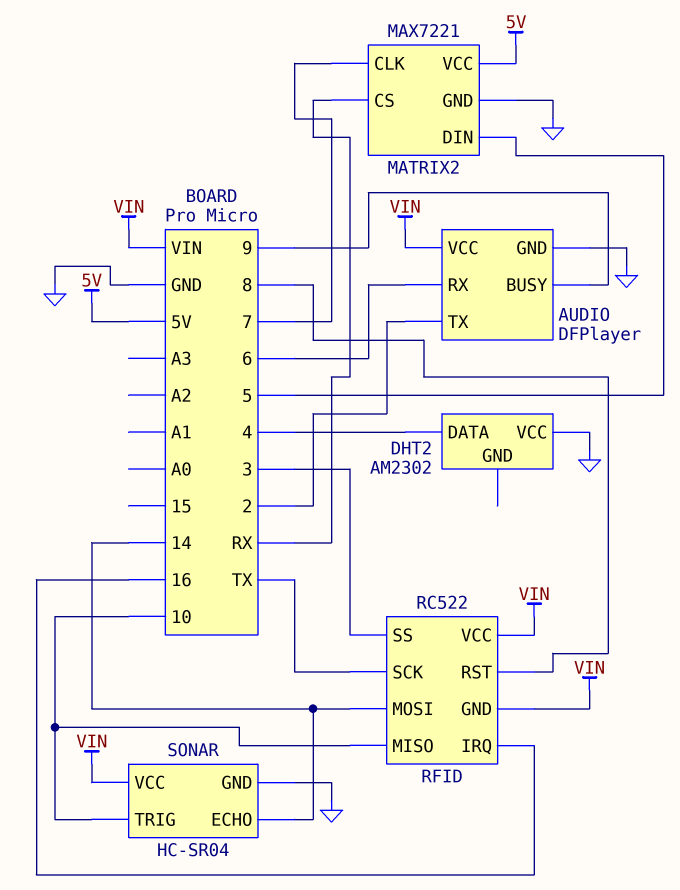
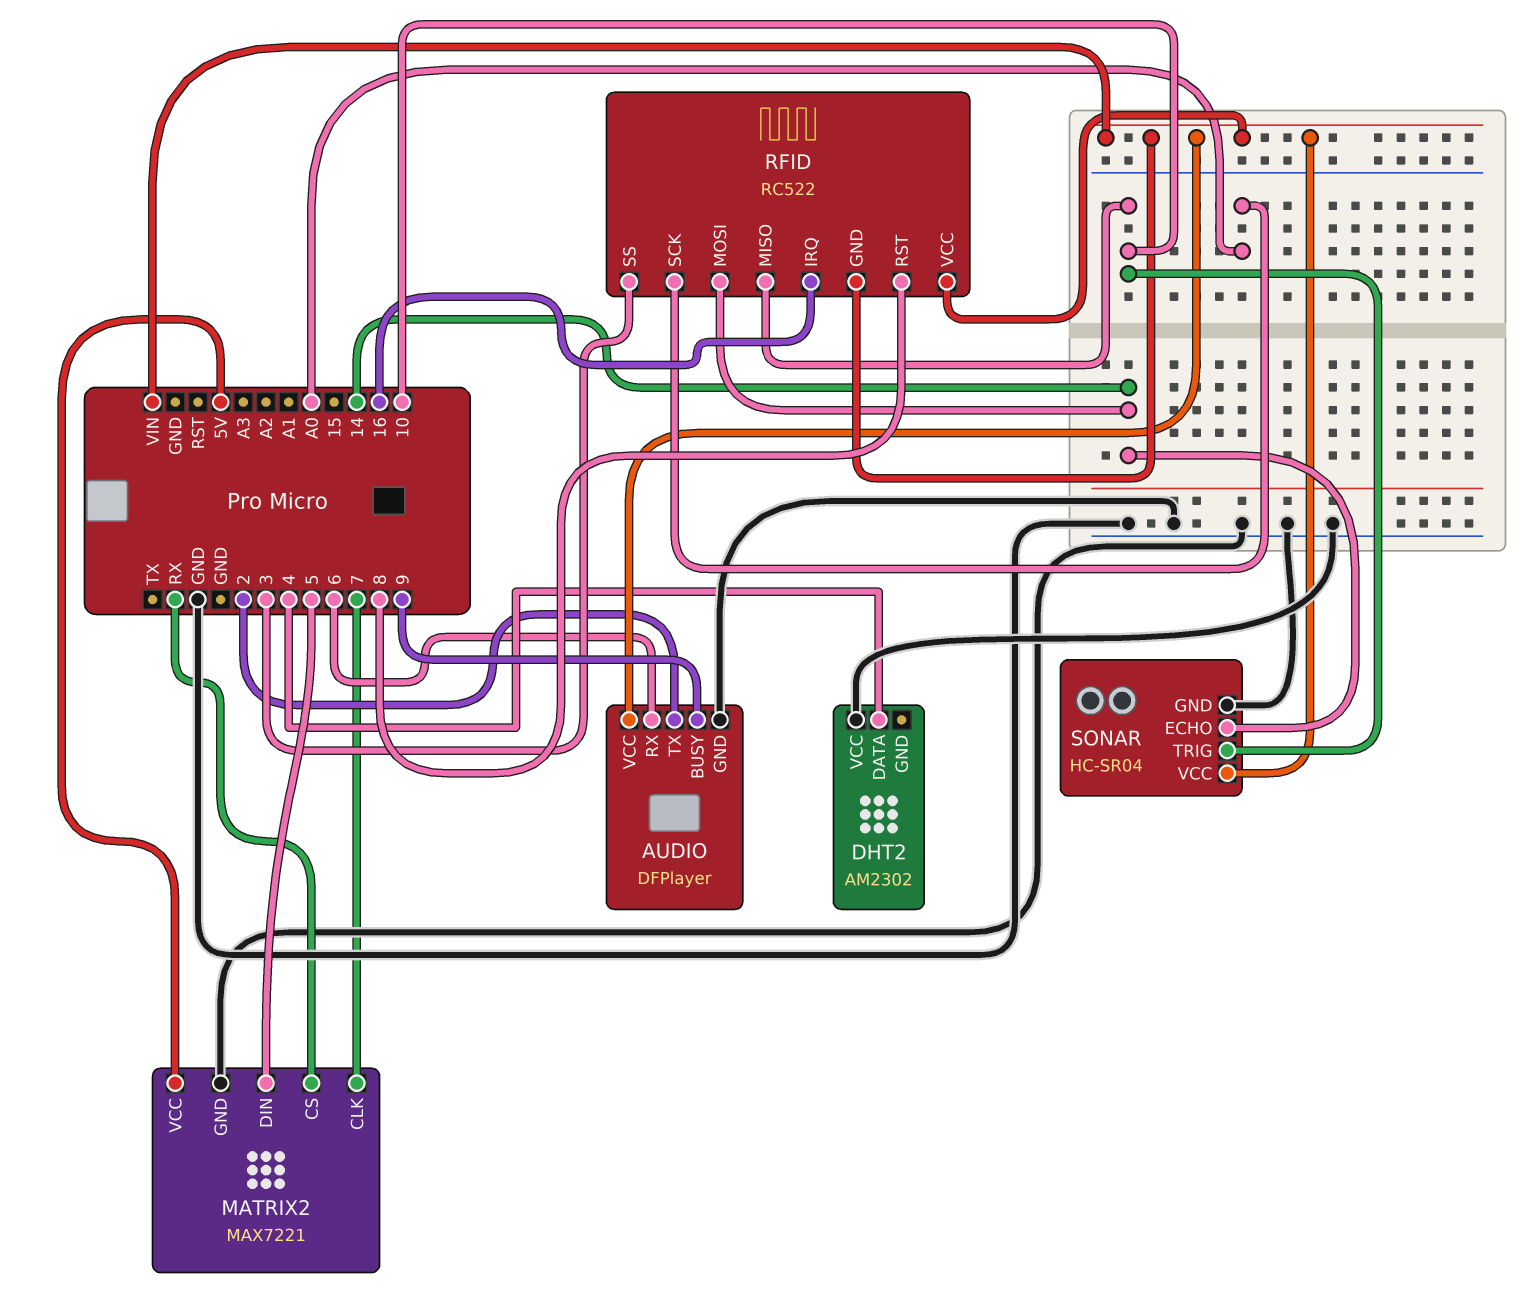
RFID pin SCK: TX -> A0

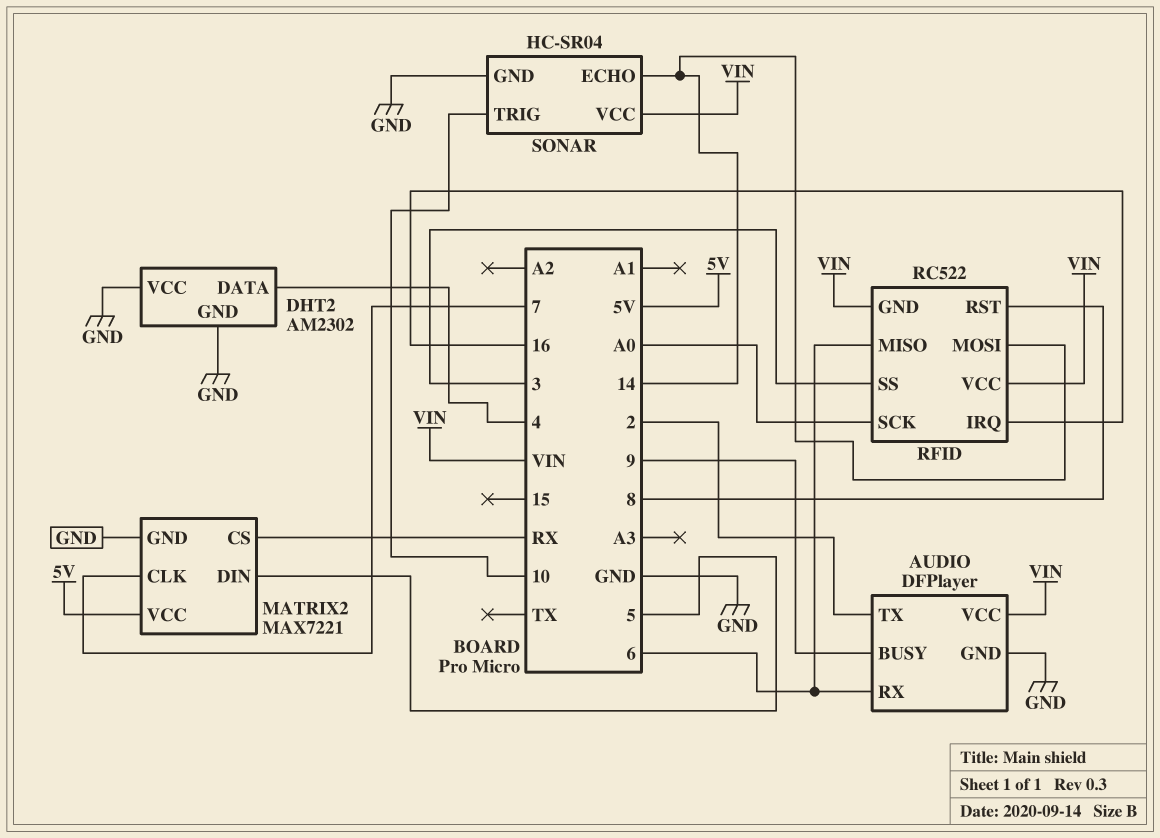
DHT2 pin GND: none -> GND
RFID pin MISO: 10 -> 6

